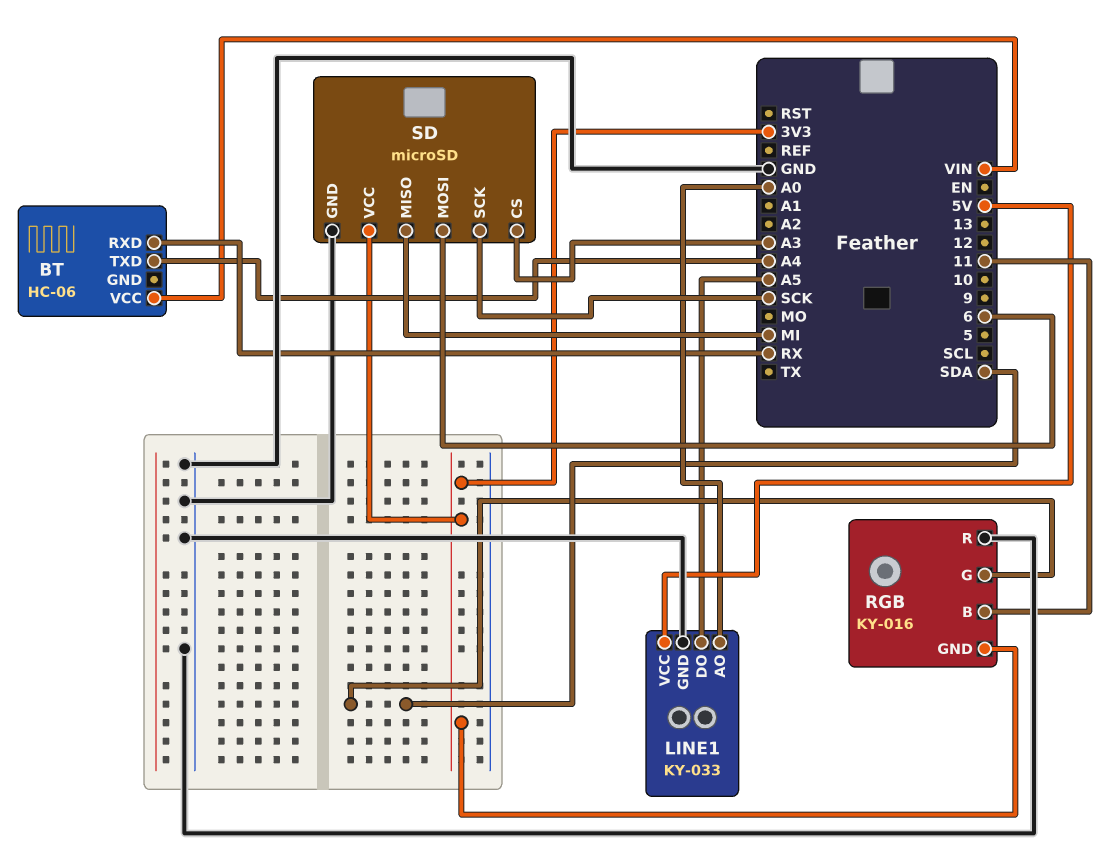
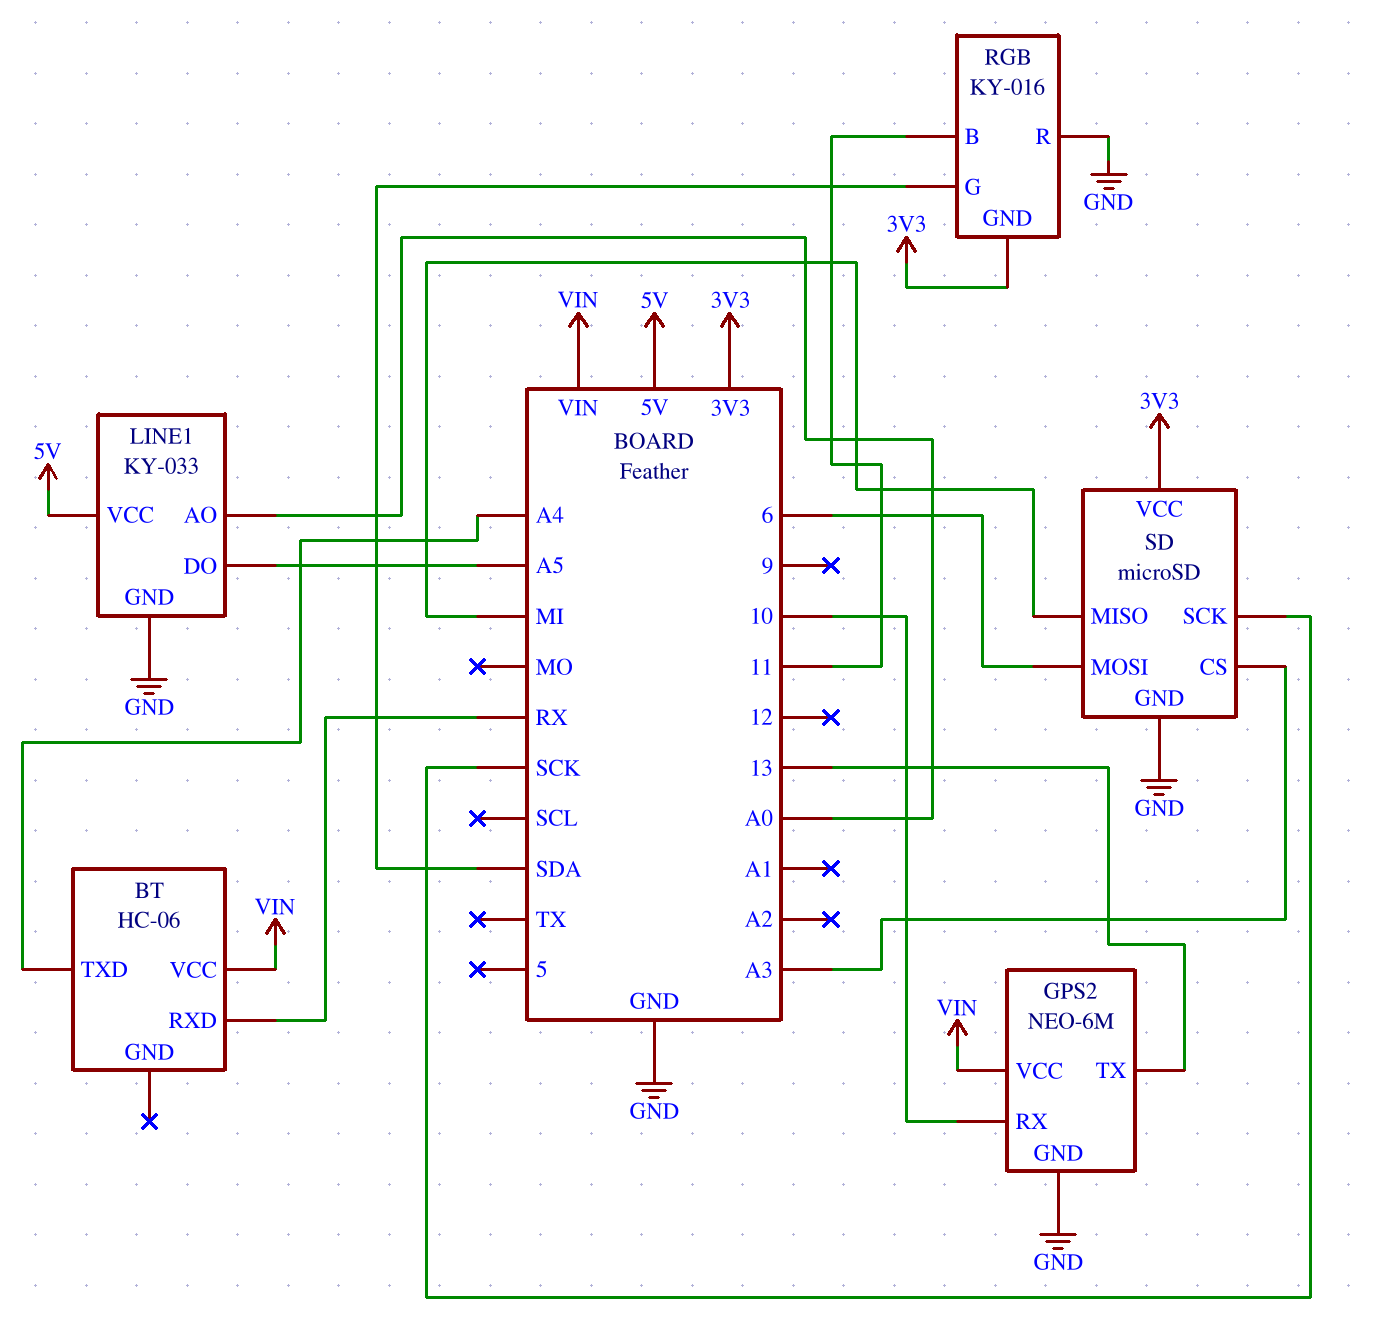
GPS2: none -> NEO-6M
GPS2 pin GND: none -> GND
GPS2 pin RX: none -> 10
GPS2 pin TX: none -> 13
GPS2 pin VCC: none -> VIN

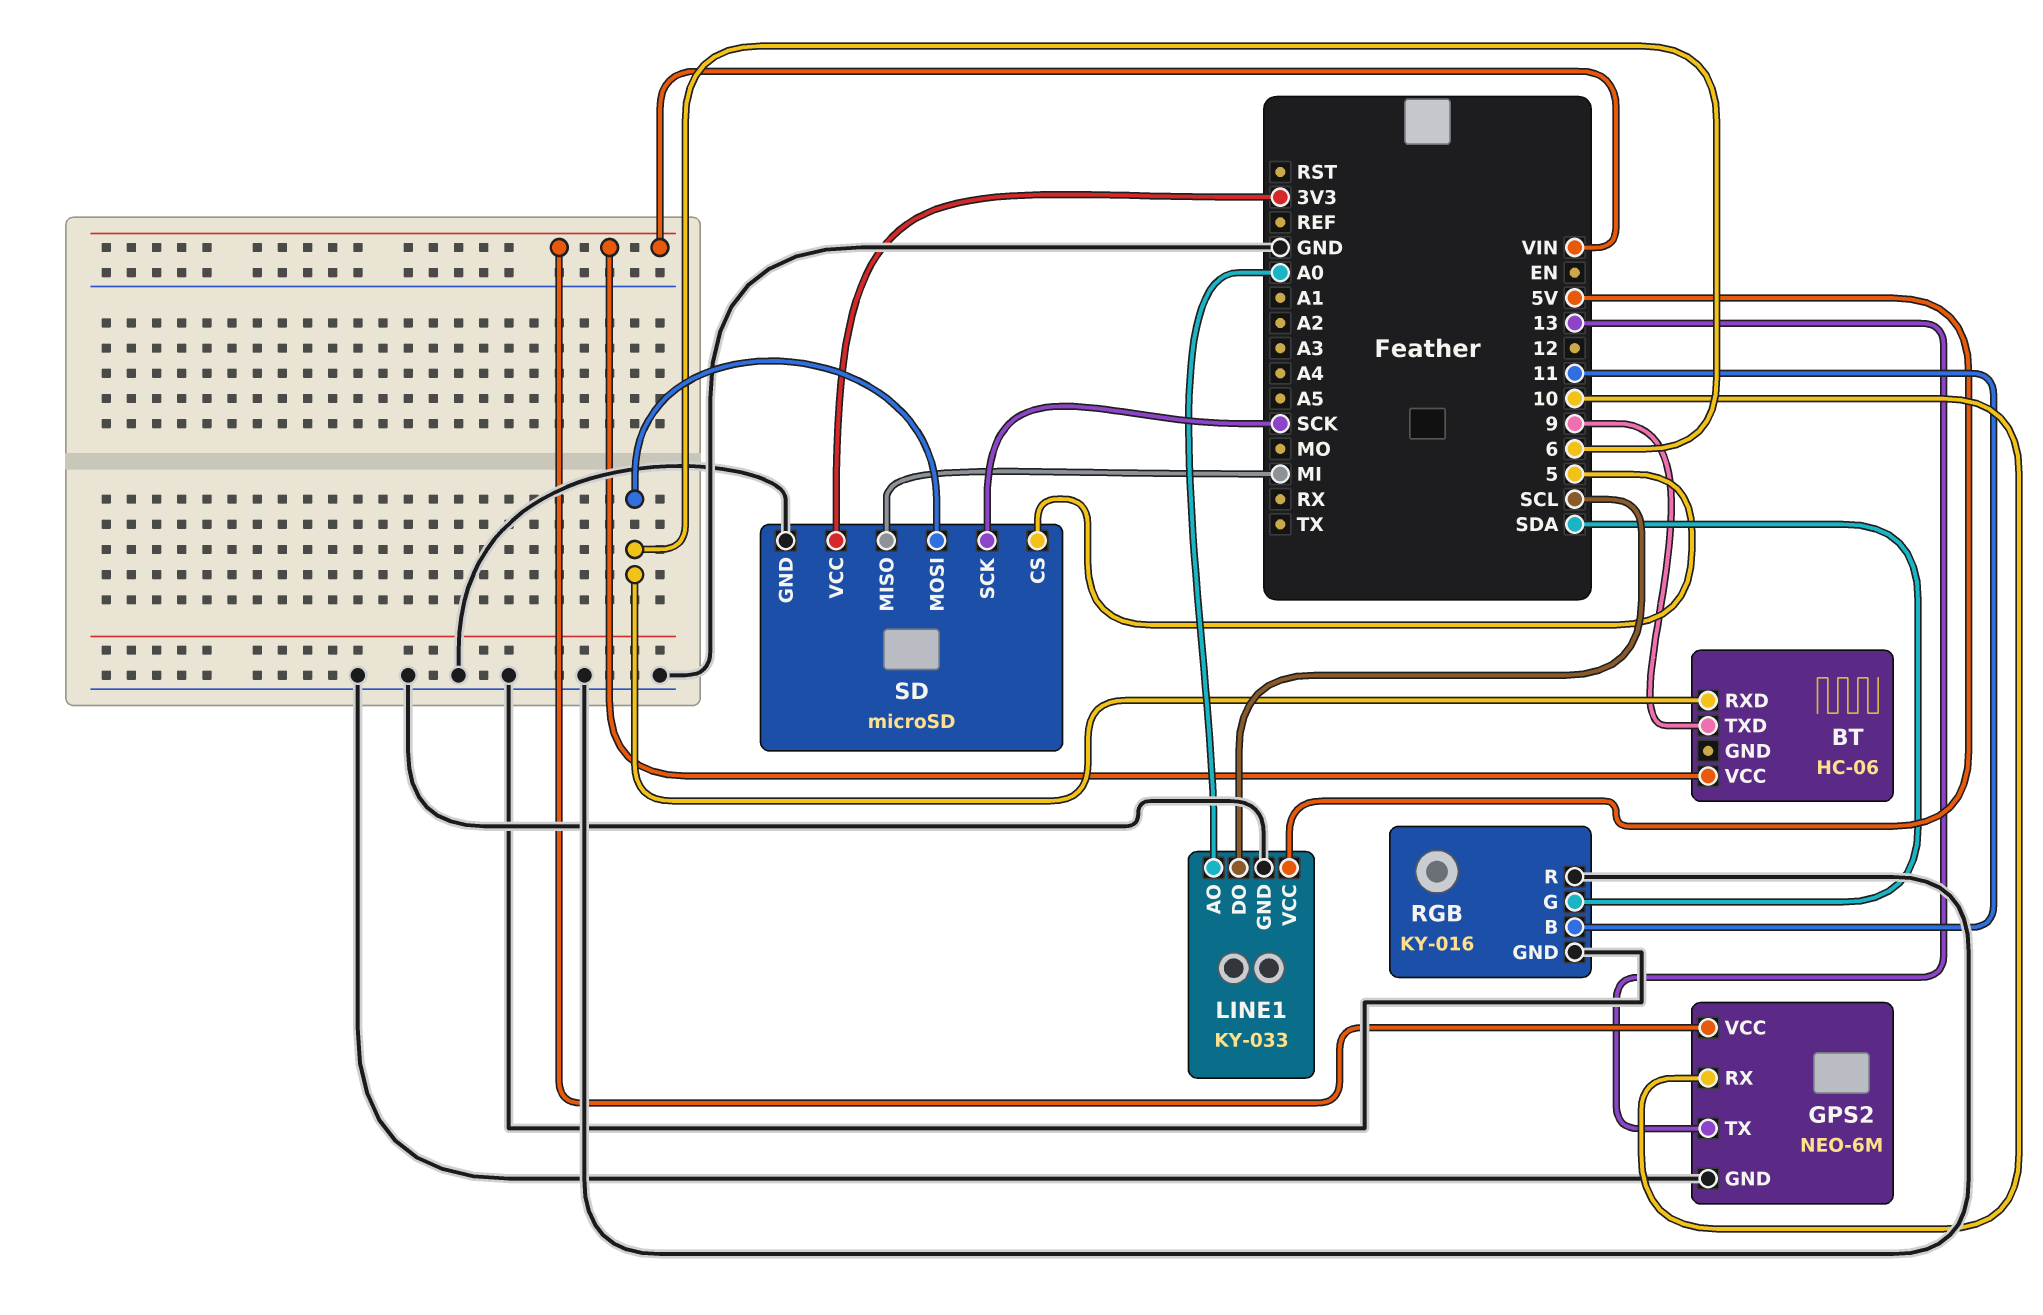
BT pin RXD: RX -> 6
BT pin TXD: A4 -> 9
LINE1 pin DO: A5 -> SCL
RGB pin GND: 3V3 -> GND
SD pin CS: A3 -> 5

